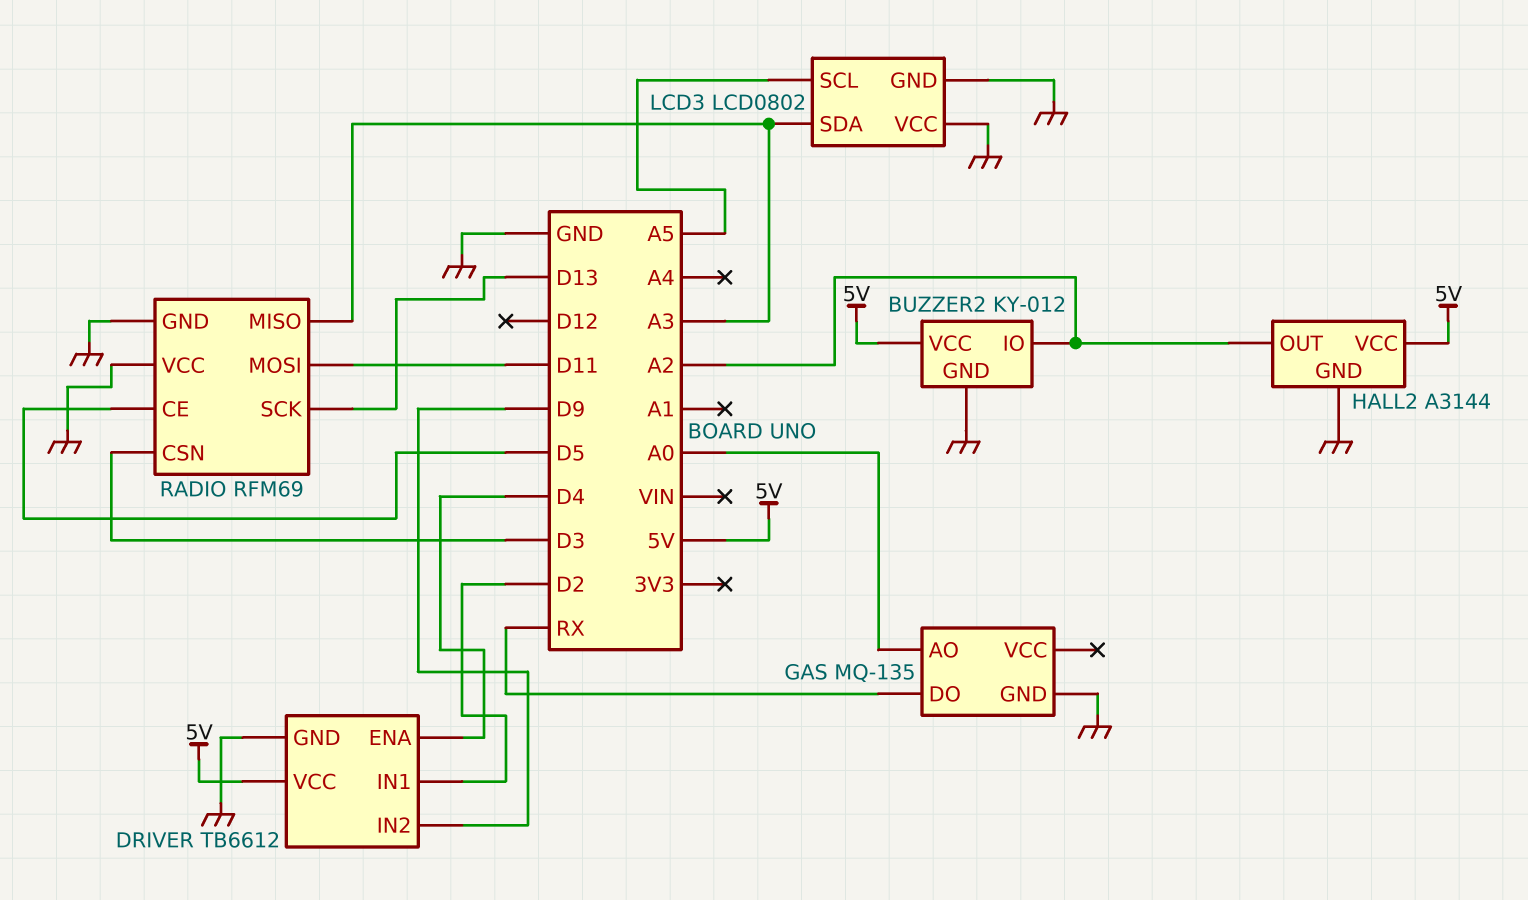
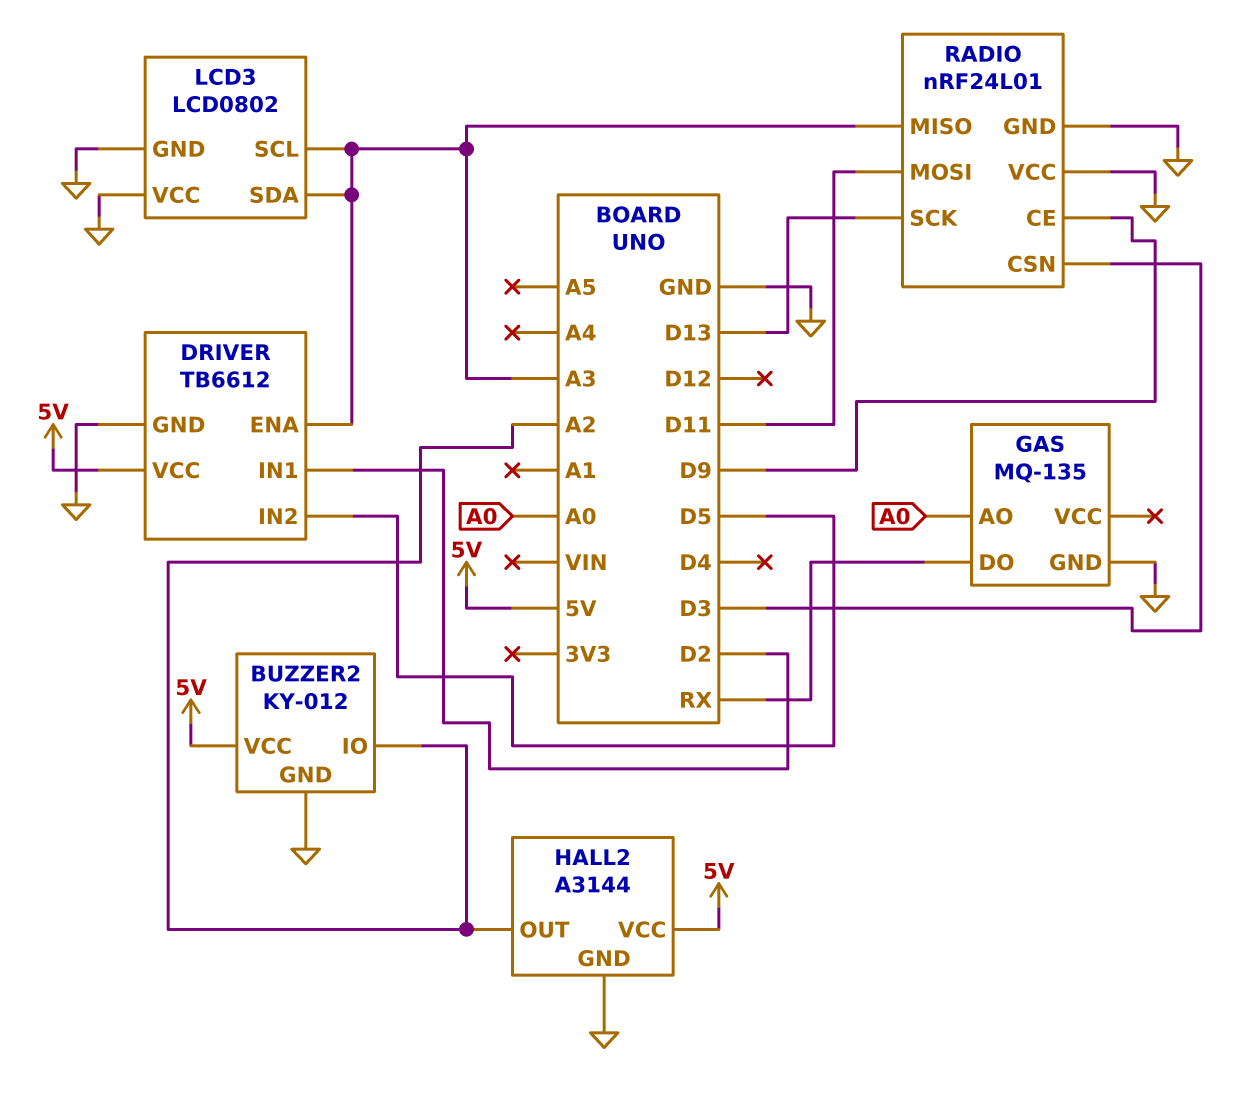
DRIVER pin ENA: D4 -> A3
DRIVER pin IN2: D9 -> D5
LCD3 pin SCL: A5 -> A3
RADIO: RFM69 -> nRF24L01
RADIO pin CE: D5 -> D9

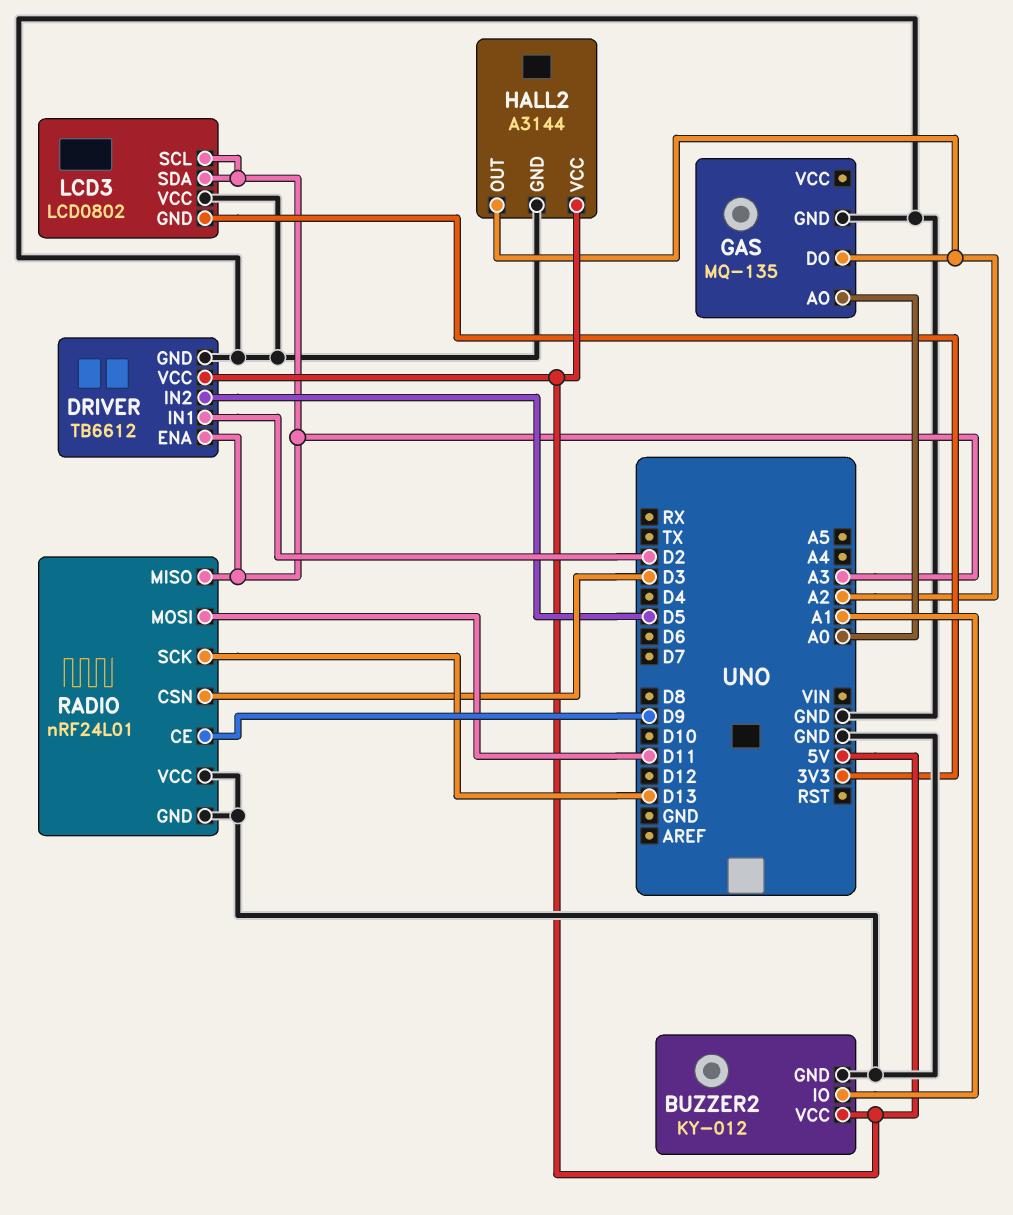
BUZZER2 pin IO: A2 -> A1
GAS pin DO: RX -> A2
LCD3 pin GND: GND -> 3V3

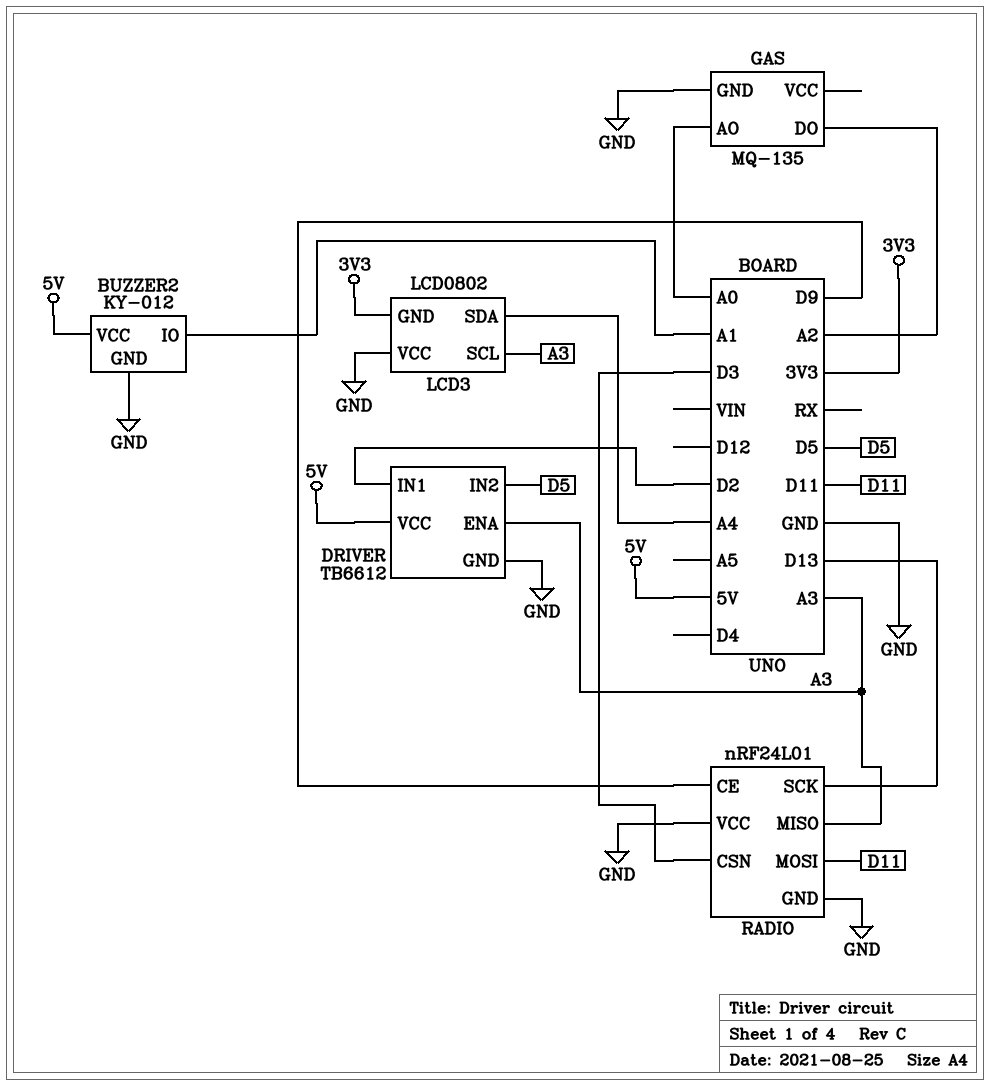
HALL2: A3144 -> none
HALL2 pin GND: GND -> none
HALL2 pin OUT: A2 -> none
HALL2 pin VCC: 5V -> none
LCD3 pin SDA: A3 -> A4

